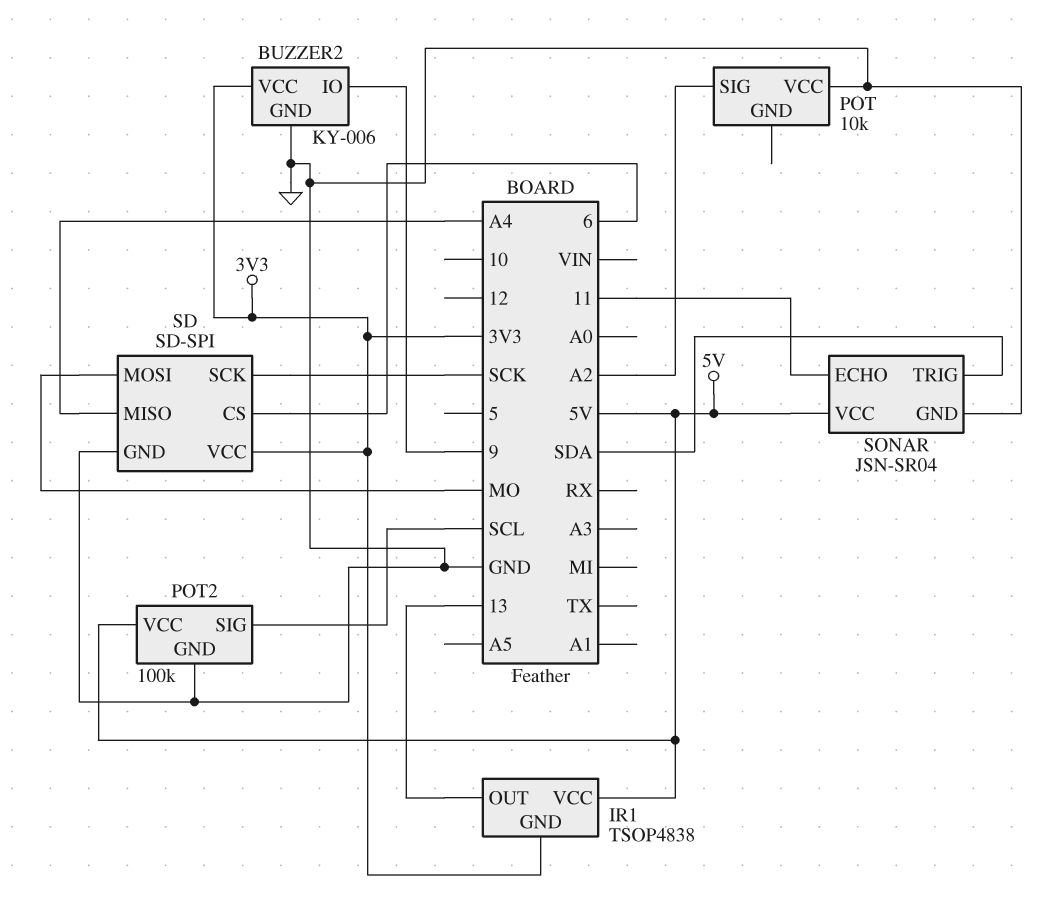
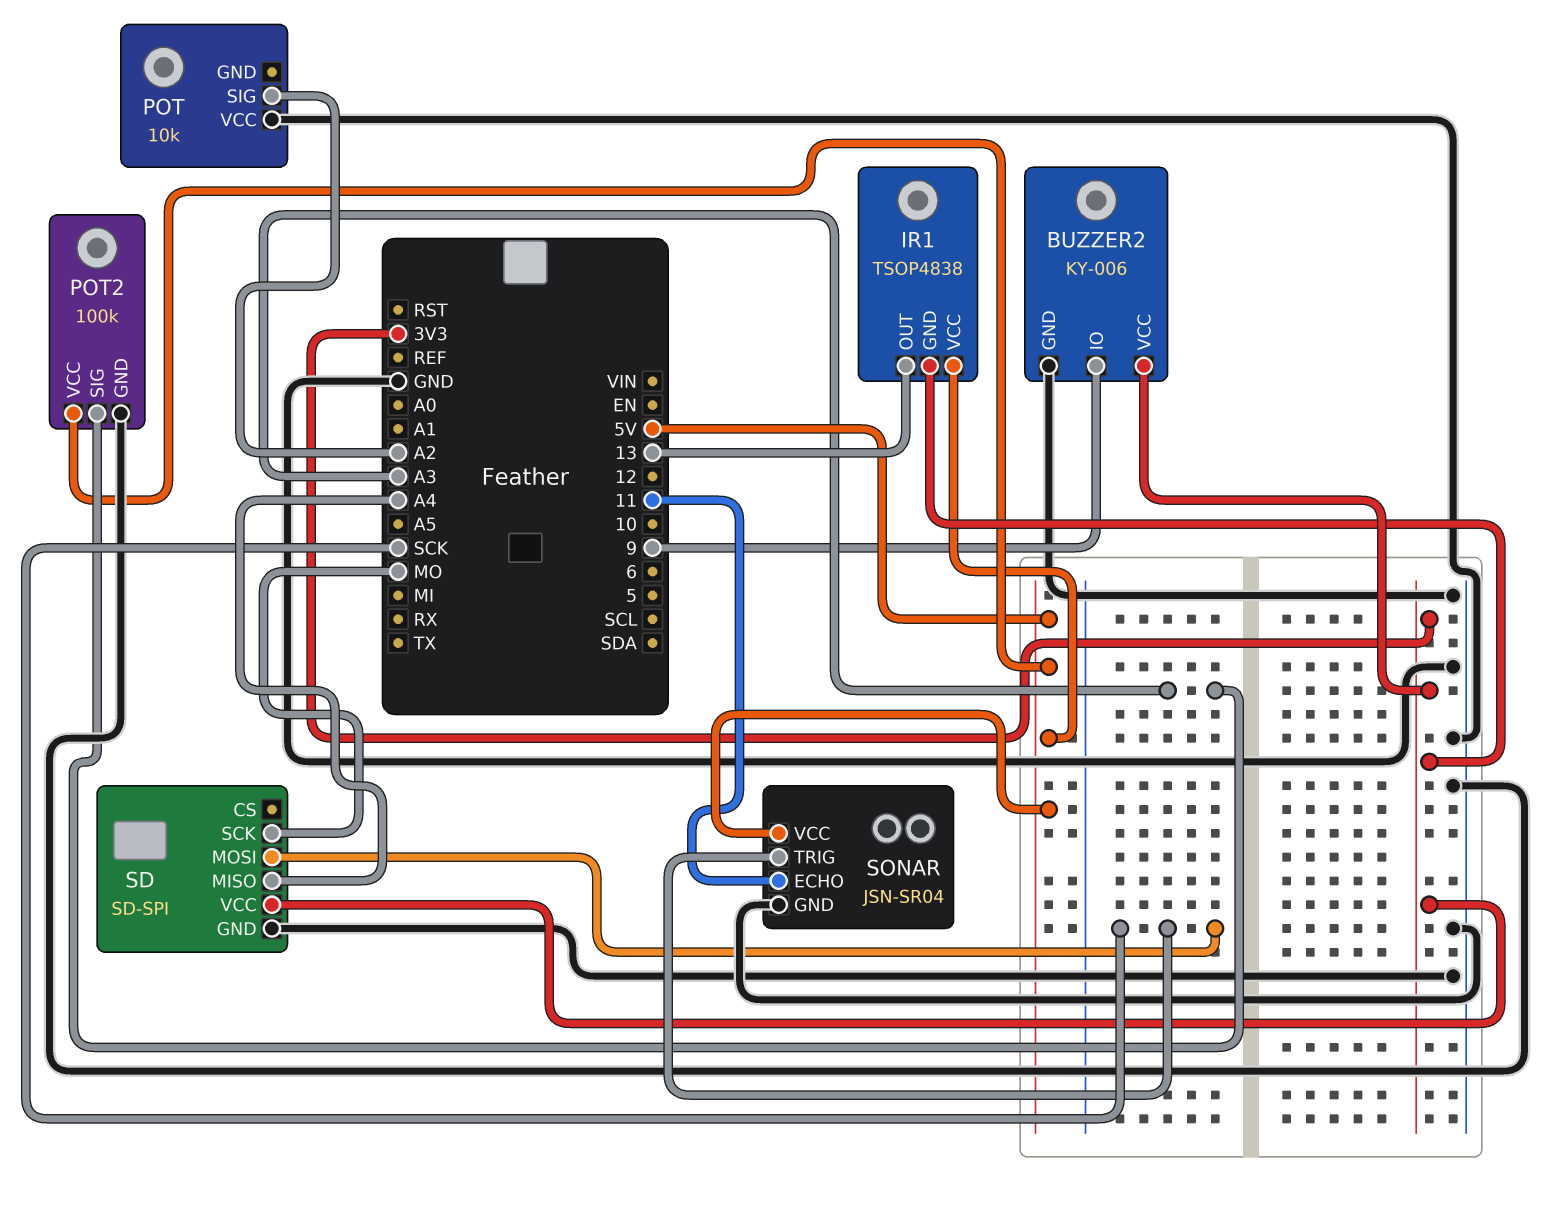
POT2 pin SIG: SCL -> A3
SD pin CS: 6 -> none
SD pin MOSI: MO -> SCK
SD pin SCK: SCK -> MO
SONAR pin TRIG: SDA -> SCK

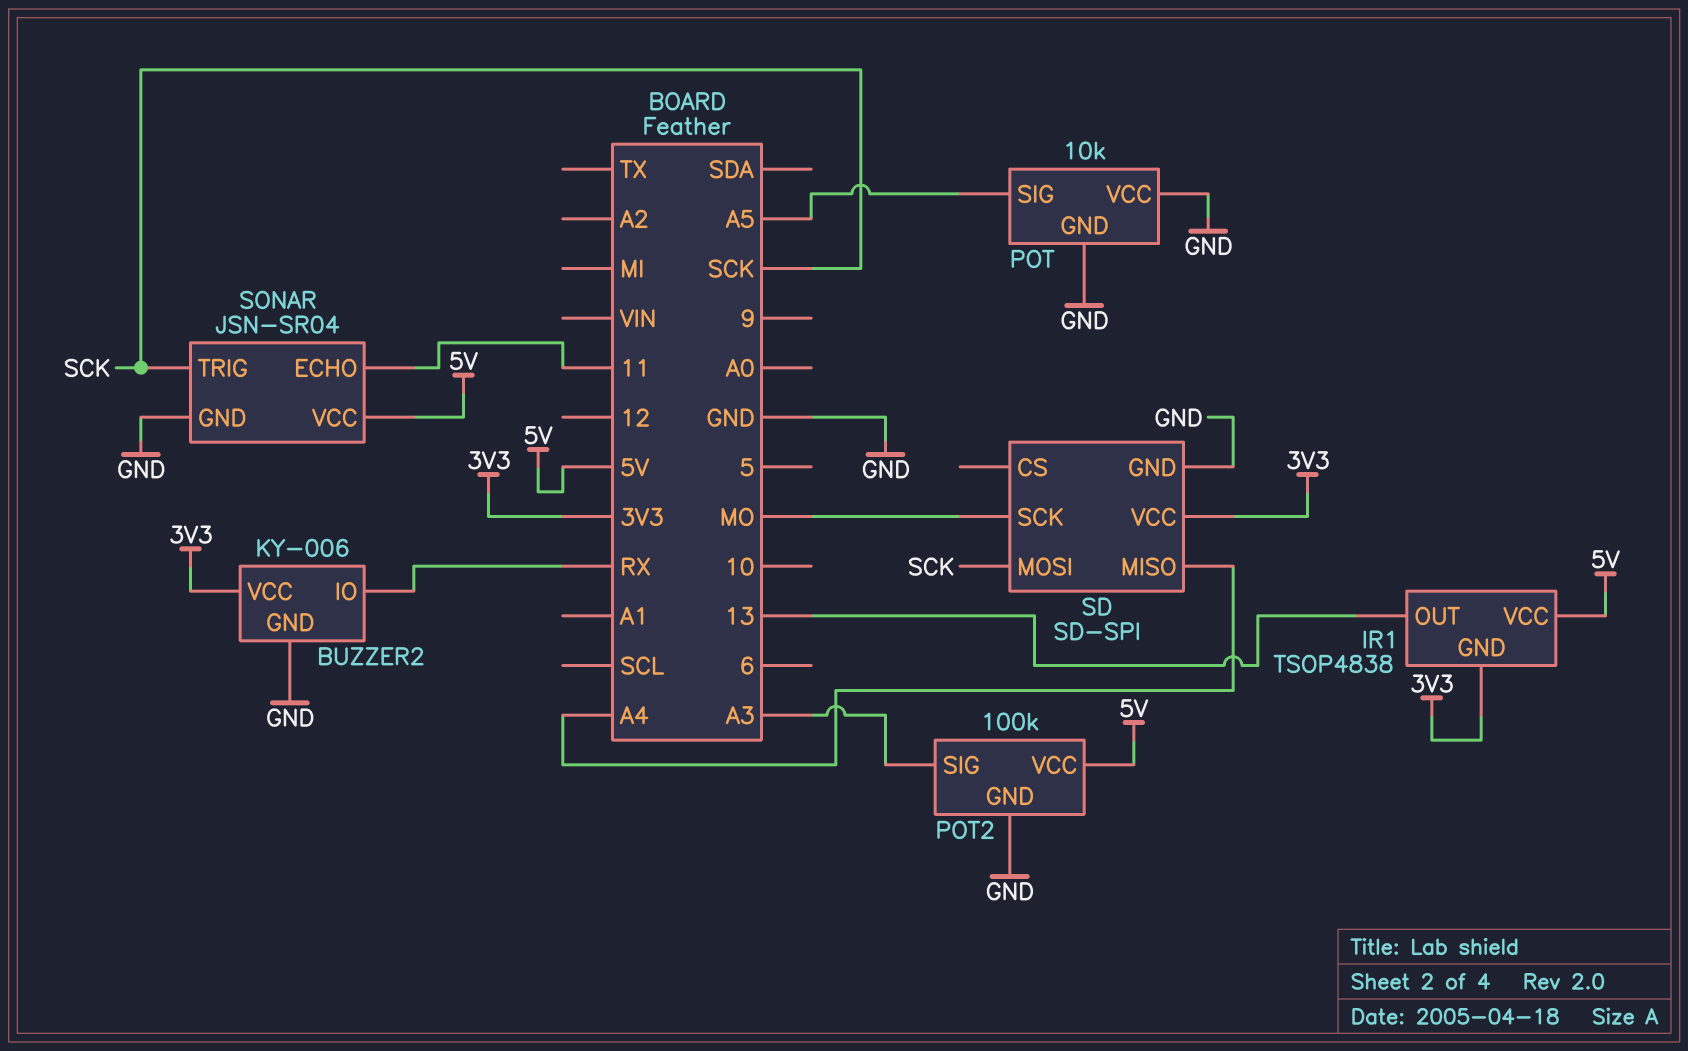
BUZZER2 pin IO: 9 -> RX
POT pin GND: none -> GND
POT pin SIG: A2 -> A5

